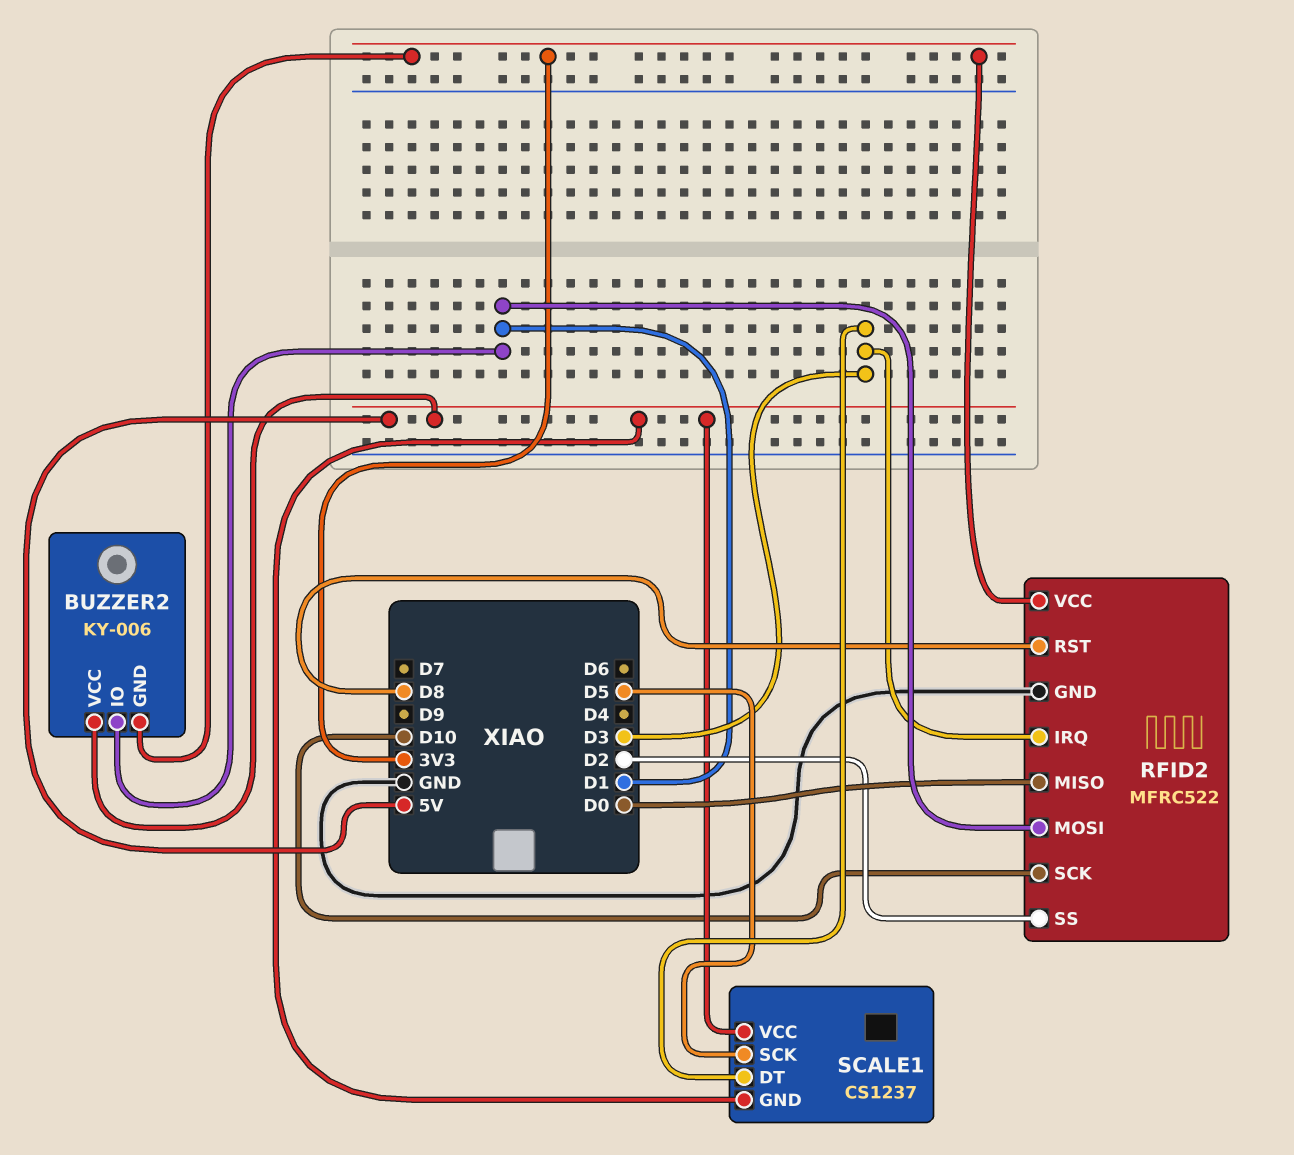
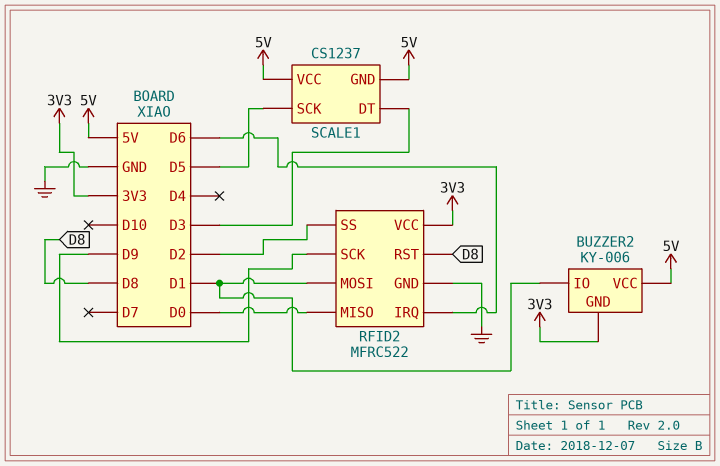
RFID2 pin IRQ: D3 -> D6
RFID2 pin SCK: D10 -> D9

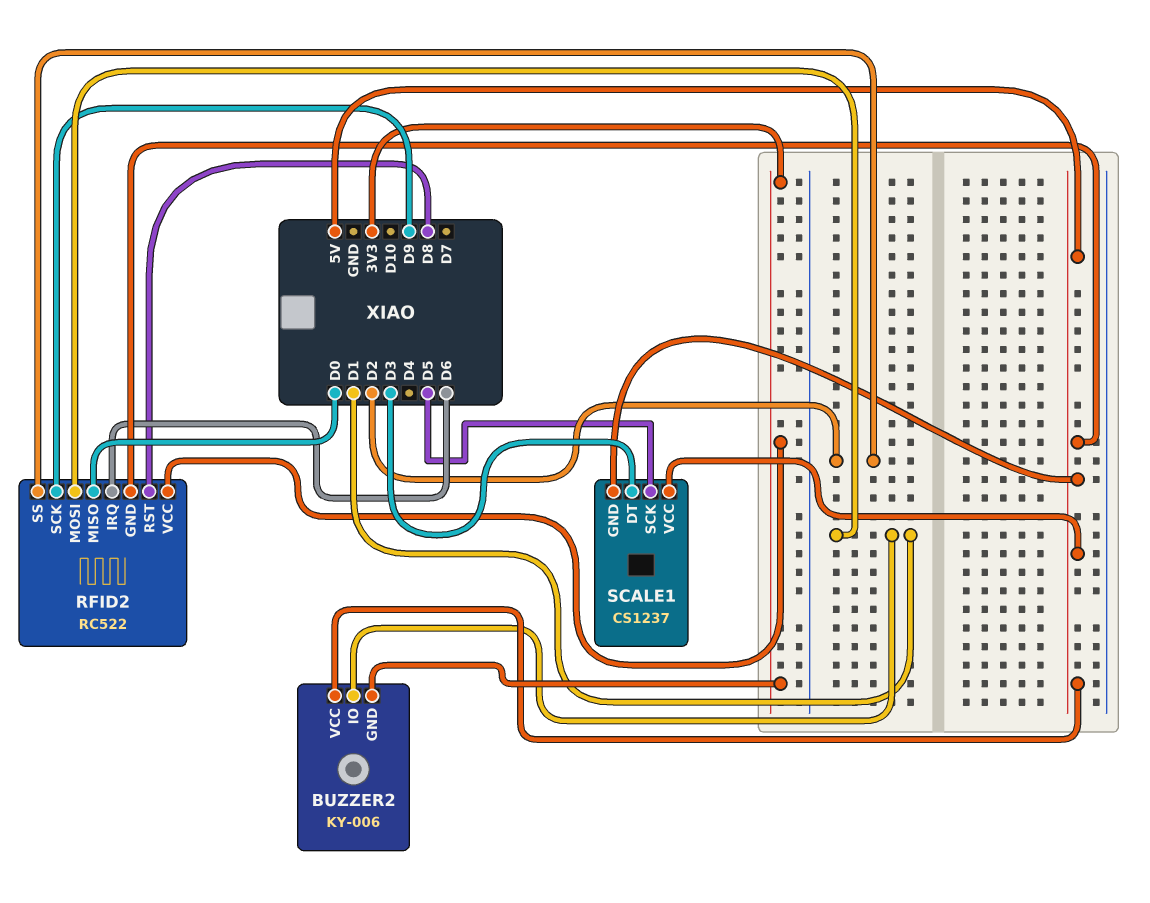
RFID2: MFRC522 -> RC522
RFID2 pin GND: GND -> 5V

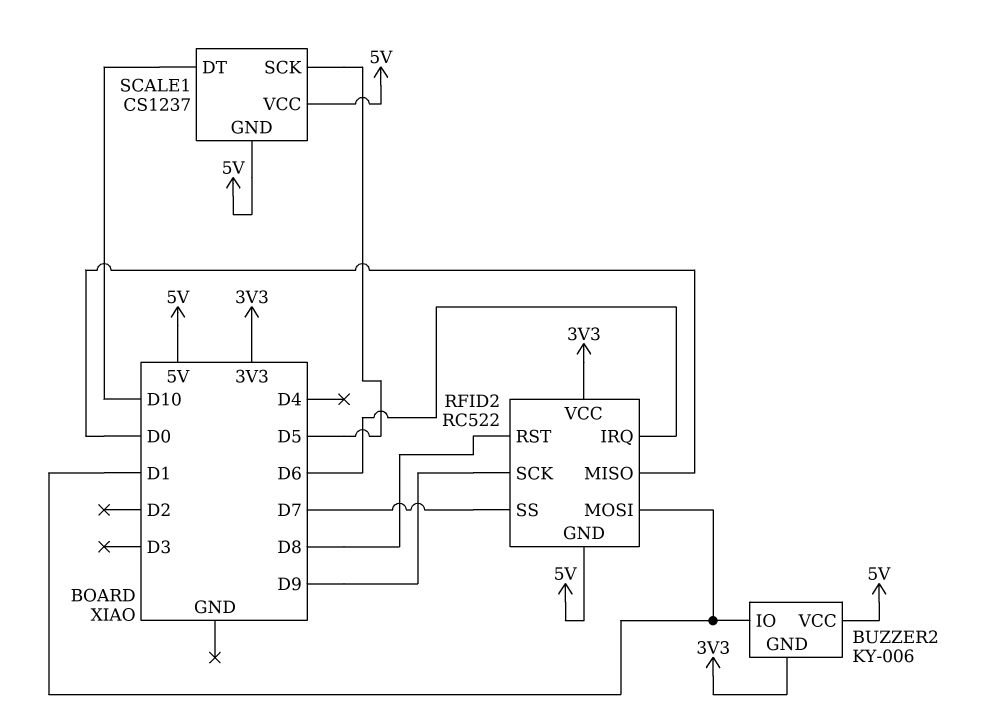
RFID2 pin SS: D2 -> D7
SCALE1 pin DT: D3 -> D10

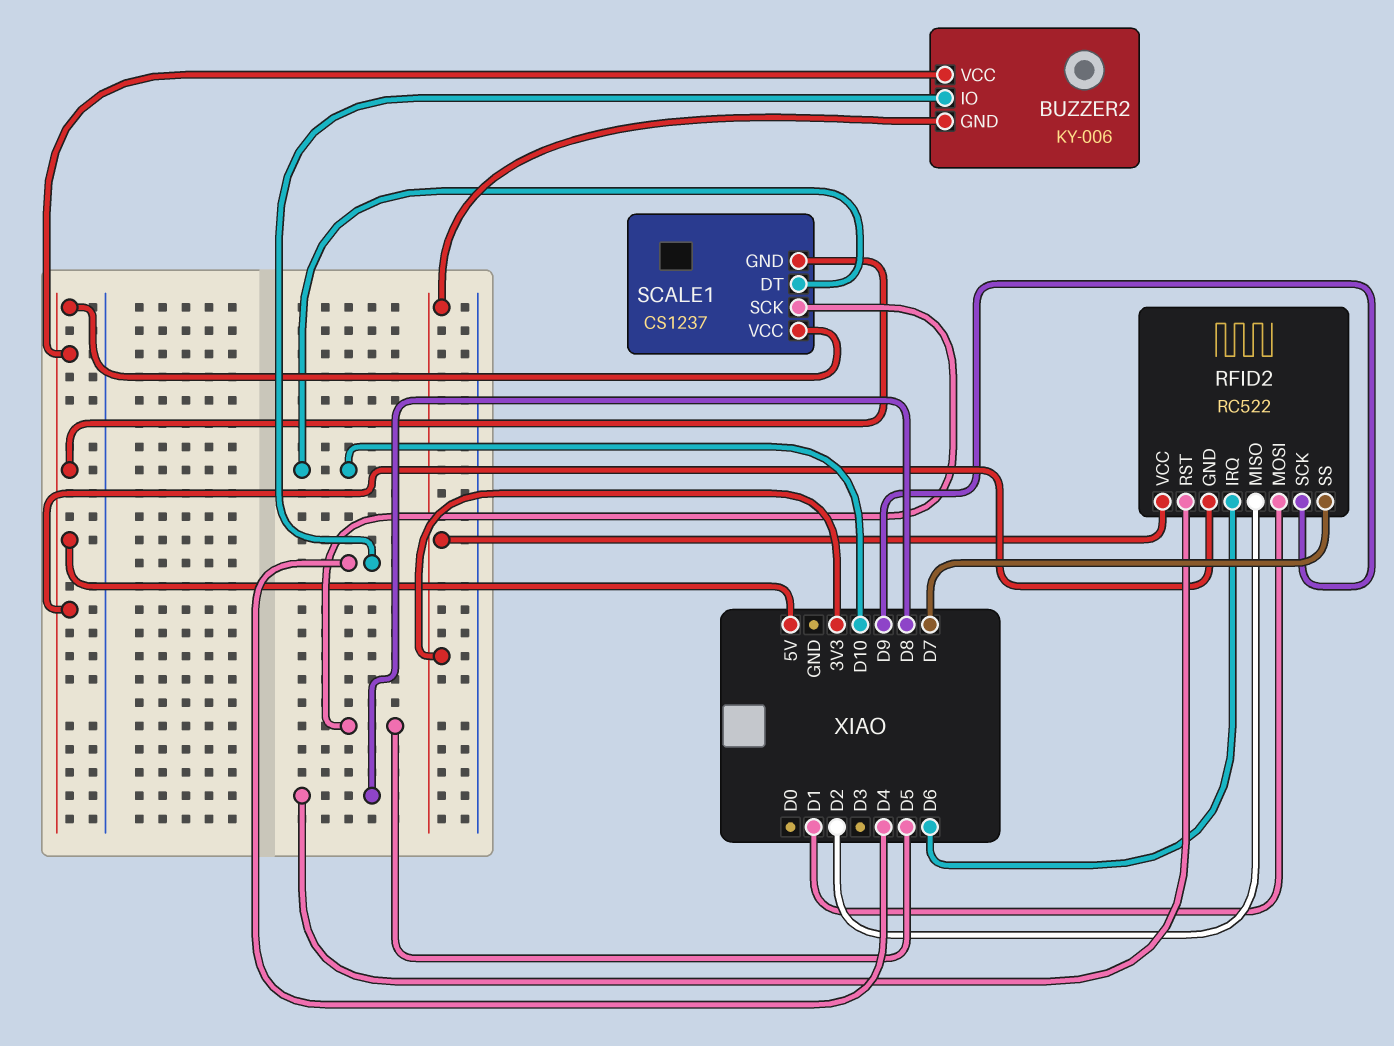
BUZZER2 pin IO: D1 -> D4
RFID2 pin MISO: D0 -> D2

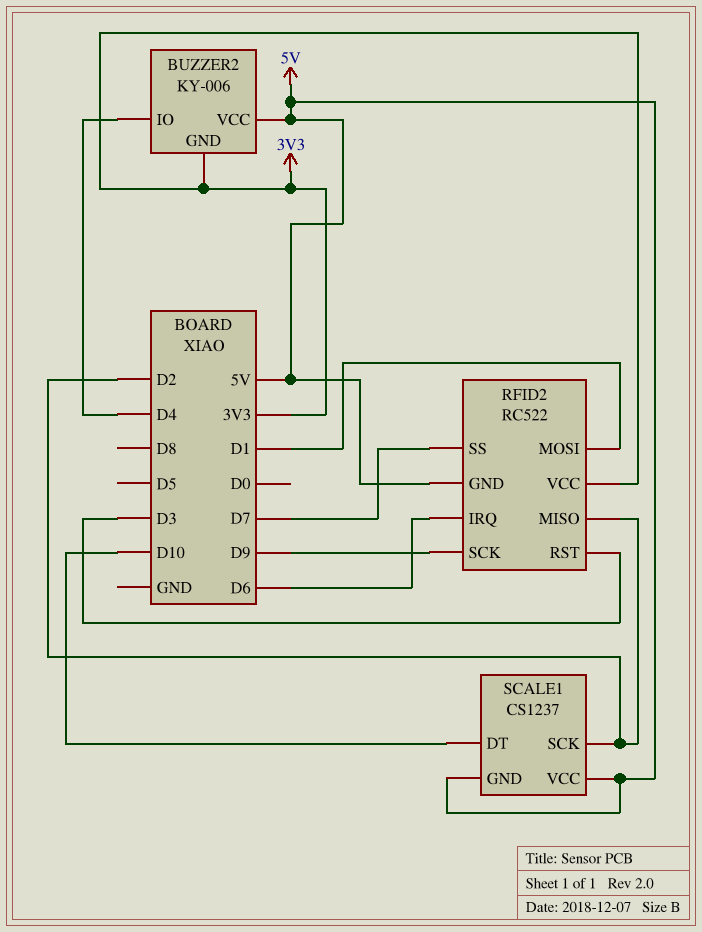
RFID2 pin RST: D8 -> D3
SCALE1 pin SCK: D5 -> D2

